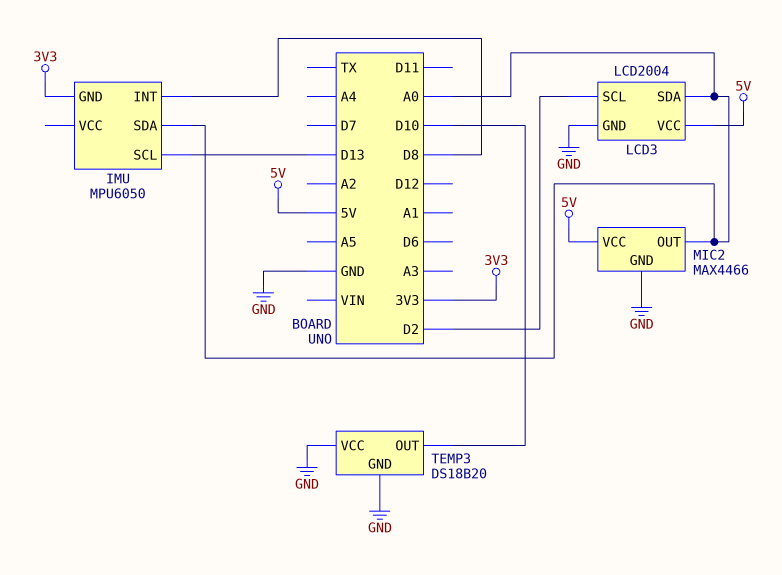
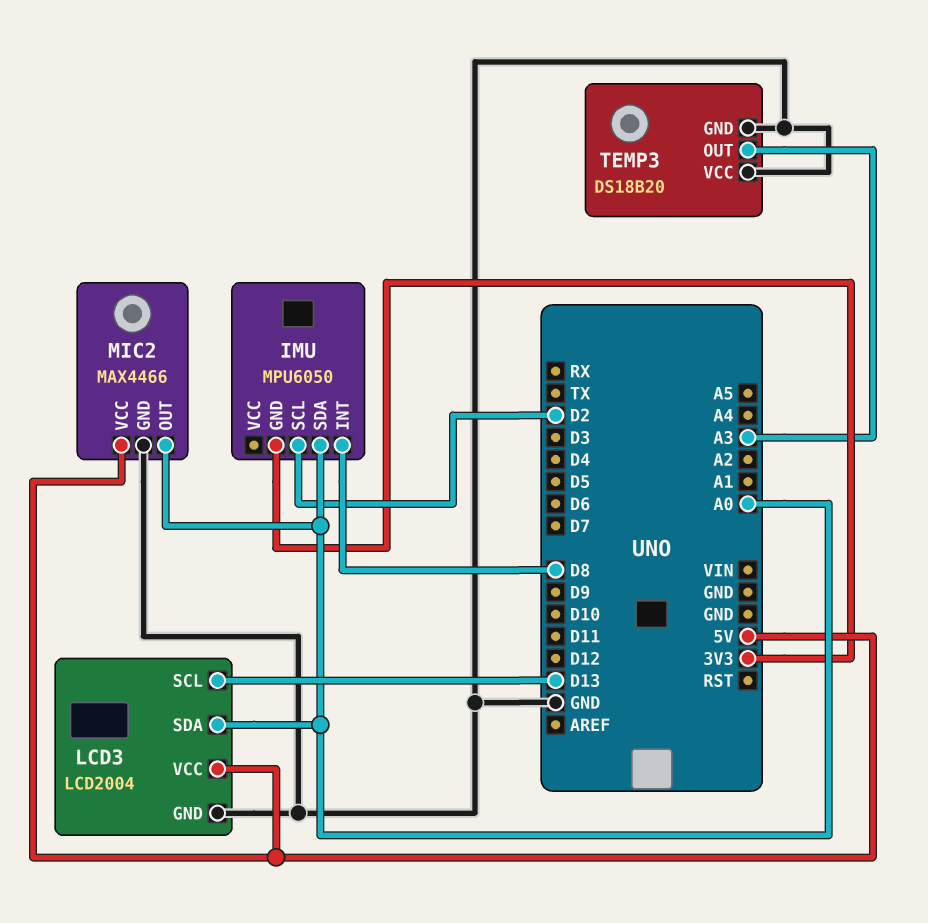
IMU pin SCL: D13 -> D2
LCD3 pin SCL: D2 -> D13
TEMP3 pin OUT: D10 -> A3

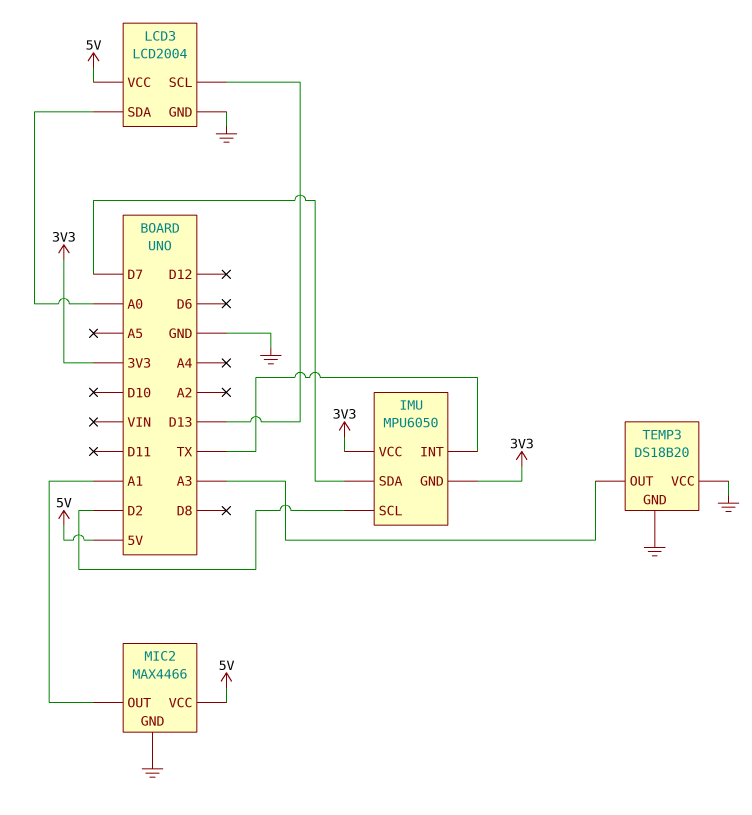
IMU pin INT: D8 -> TX
IMU pin SDA: A0 -> D7
IMU pin VCC: none -> 3V3
MIC2 pin OUT: A0 -> A1

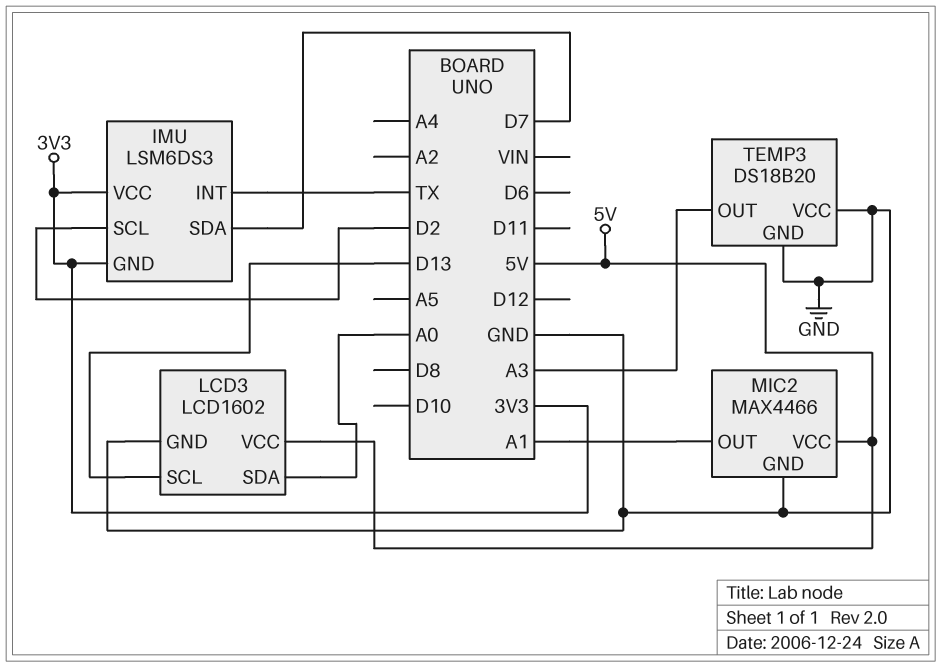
IMU: MPU6050 -> LSM6DS3
LCD3: LCD2004 -> LCD1602

